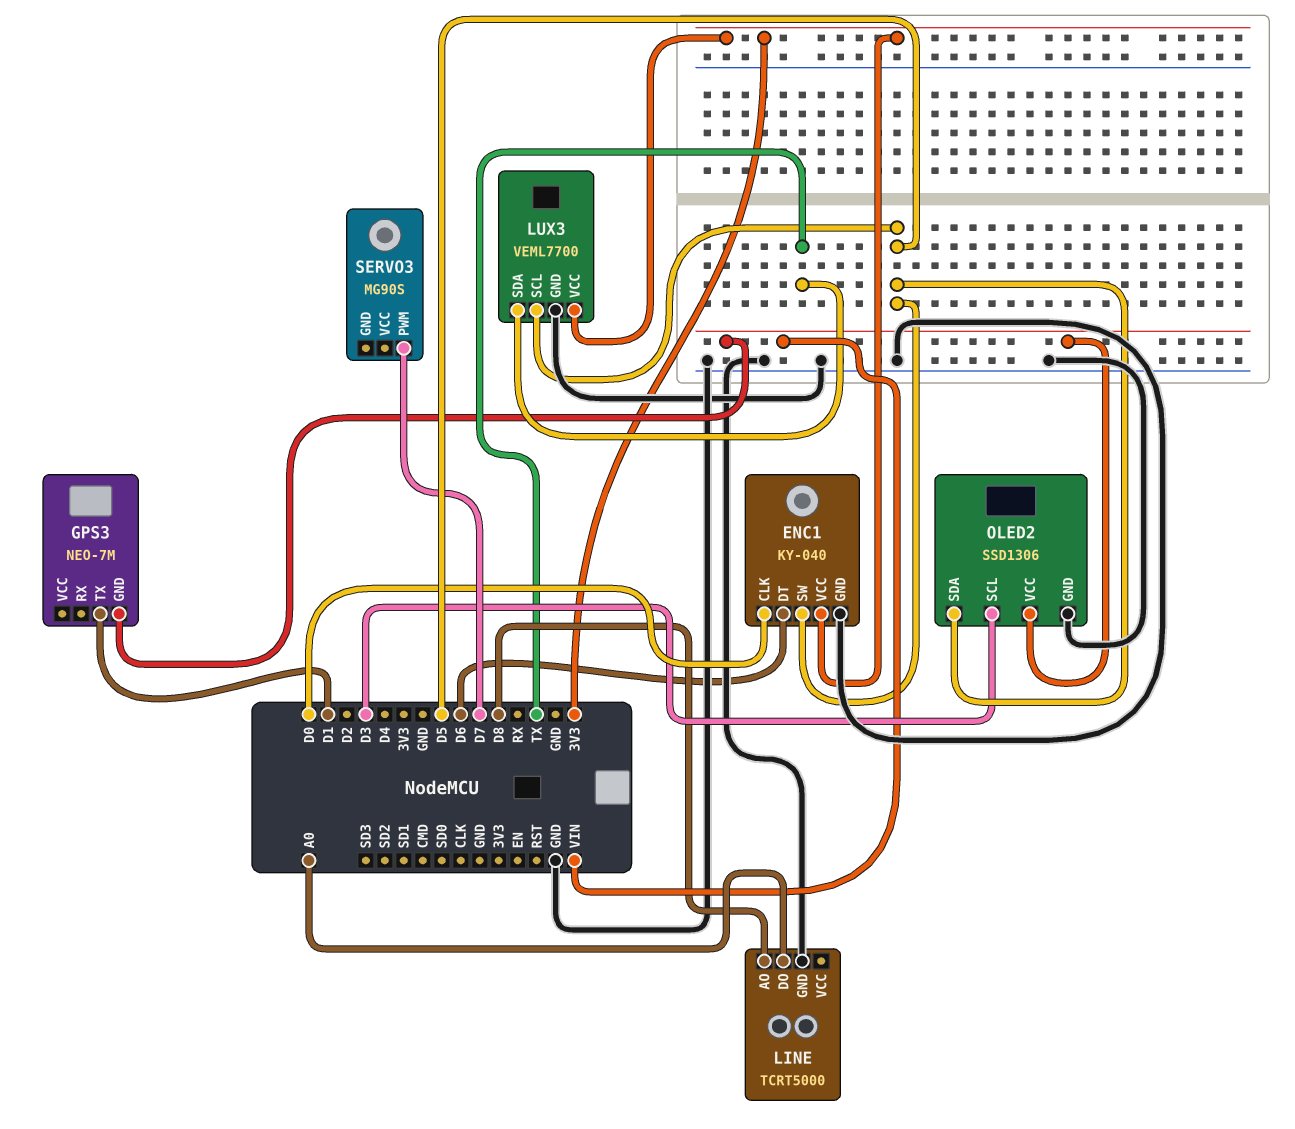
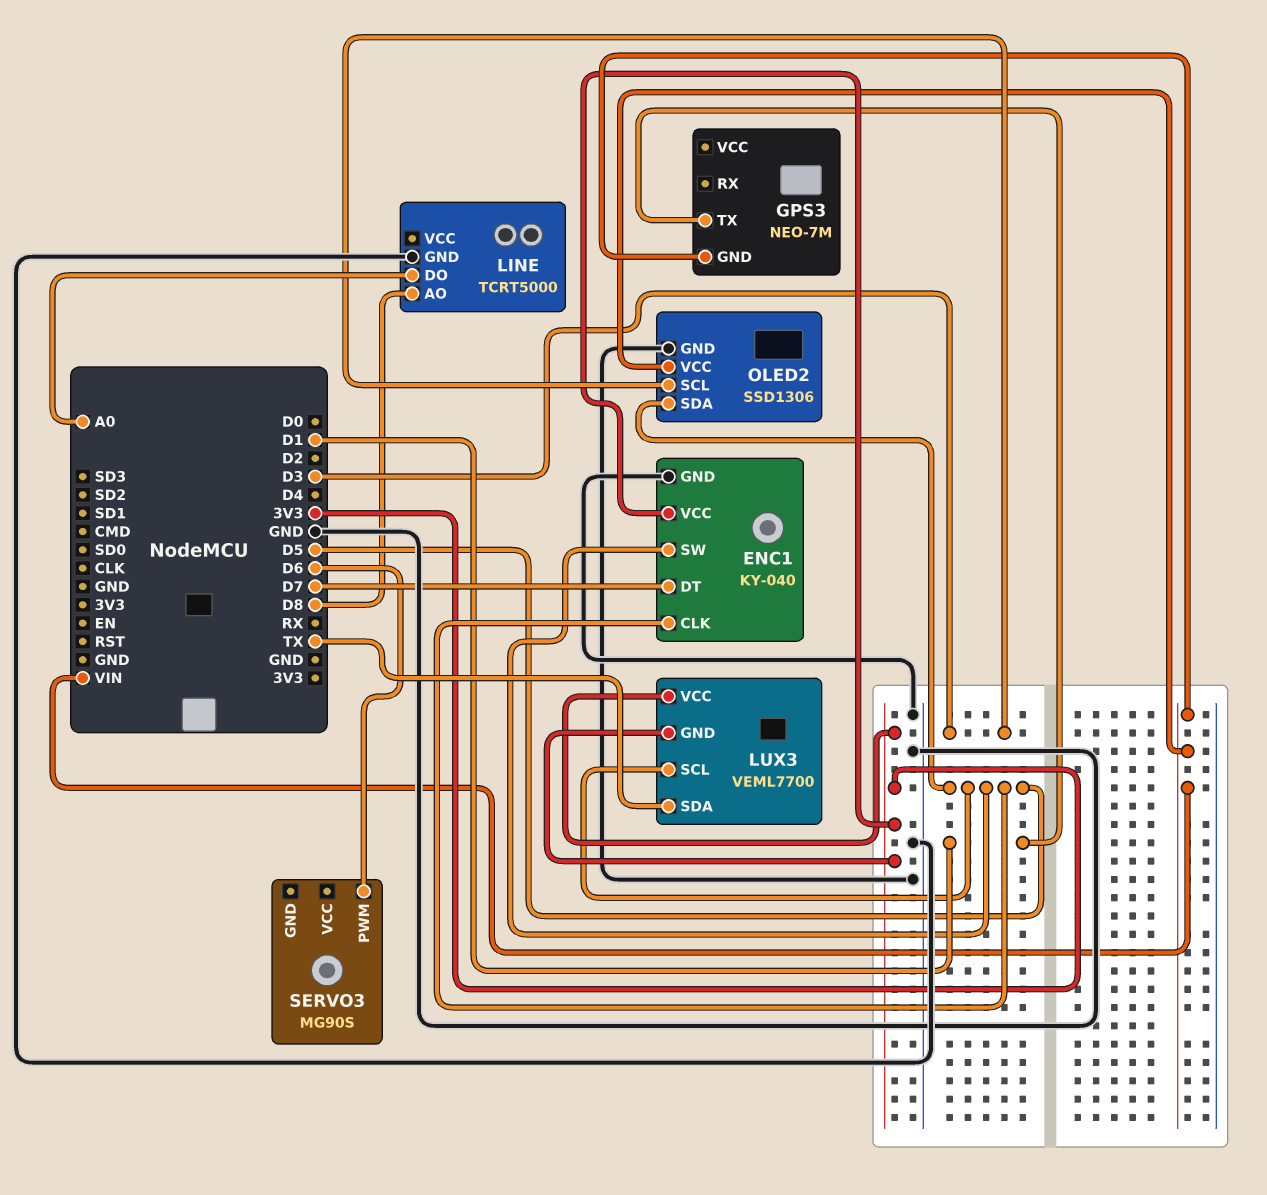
ENC1 pin CLK: D0 -> D5
ENC1 pin DT: D6 -> D7
LUX3 pin GND: GND -> 3V3
SERVO3 pin PWM: D7 -> D6

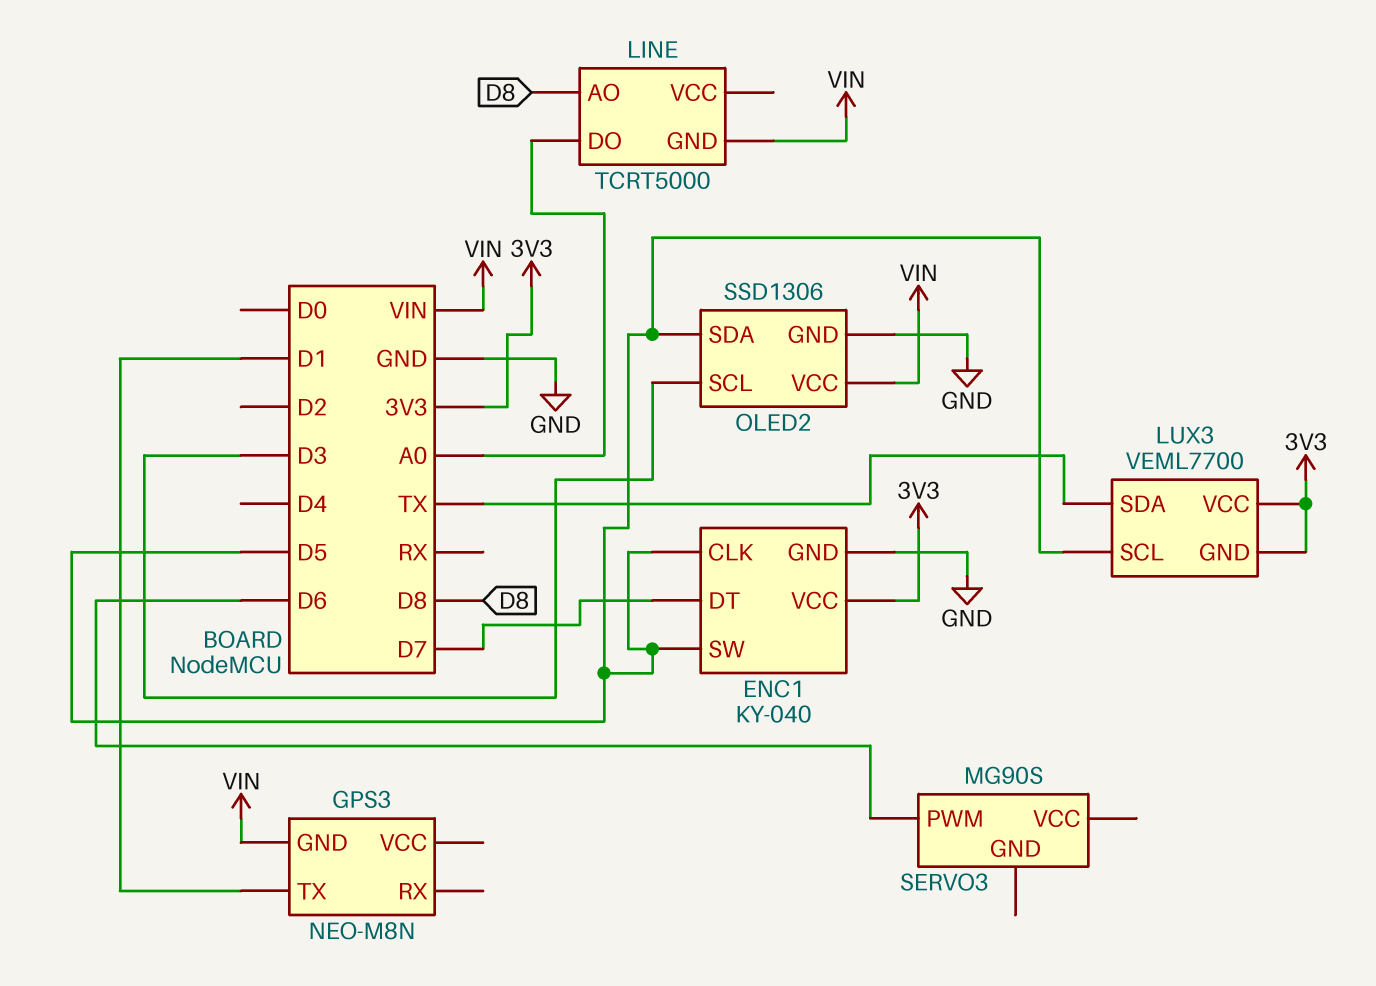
GPS3: NEO-7M -> NEO-M8N
LINE pin GND: GND -> VIN

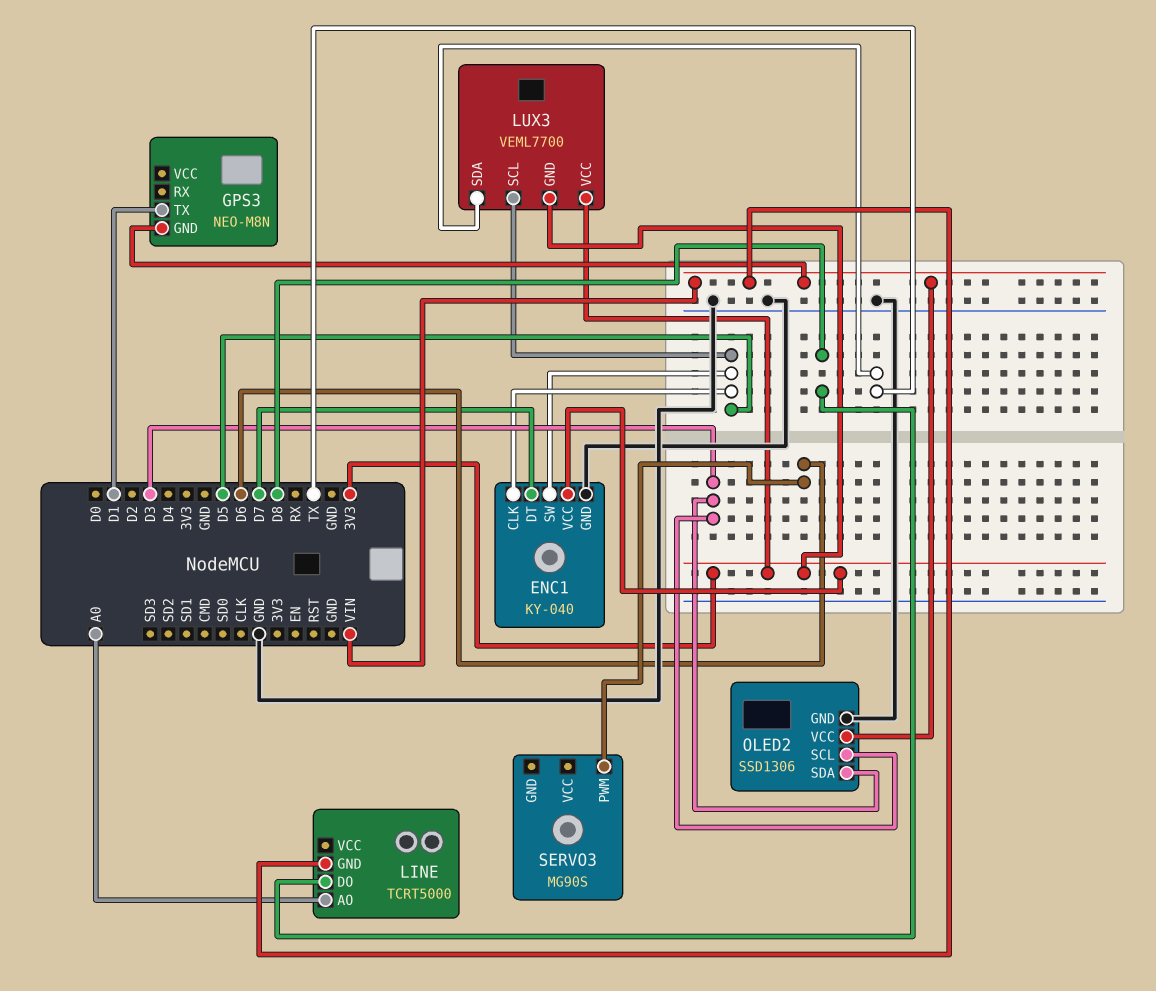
LINE pin AO: D8 -> A0
LINE pin DO: A0 -> D8
OLED2 pin SDA: D5 -> D3

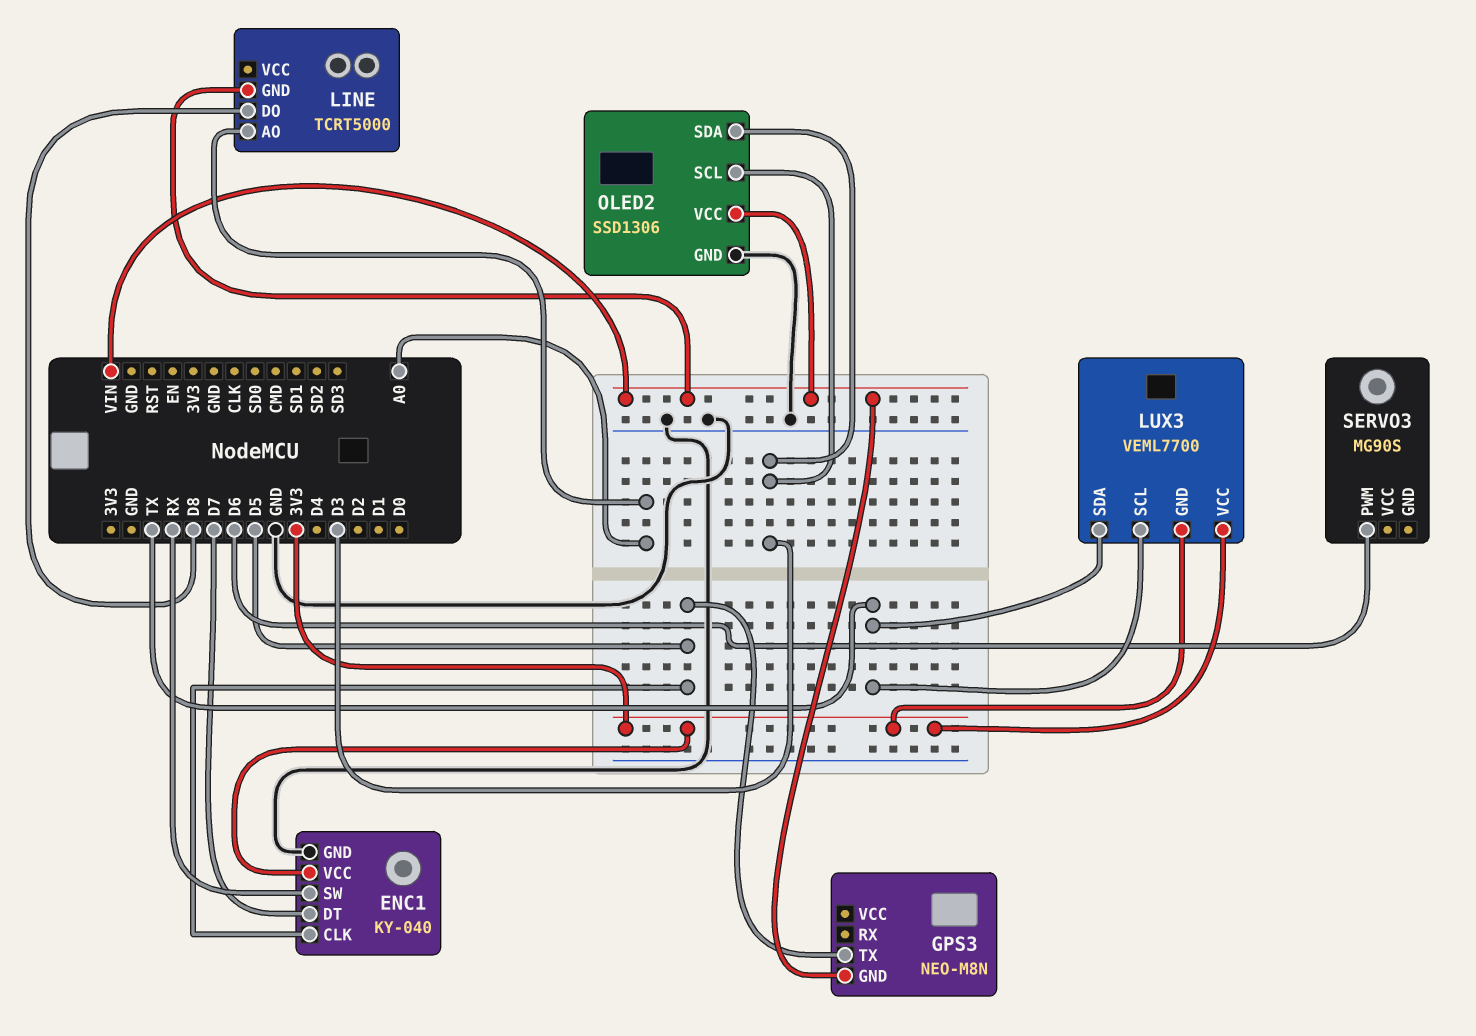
ENC1 pin SW: D5 -> RX
GPS3 pin TX: D1 -> D5
LUX3 pin SCL: D5 -> TX

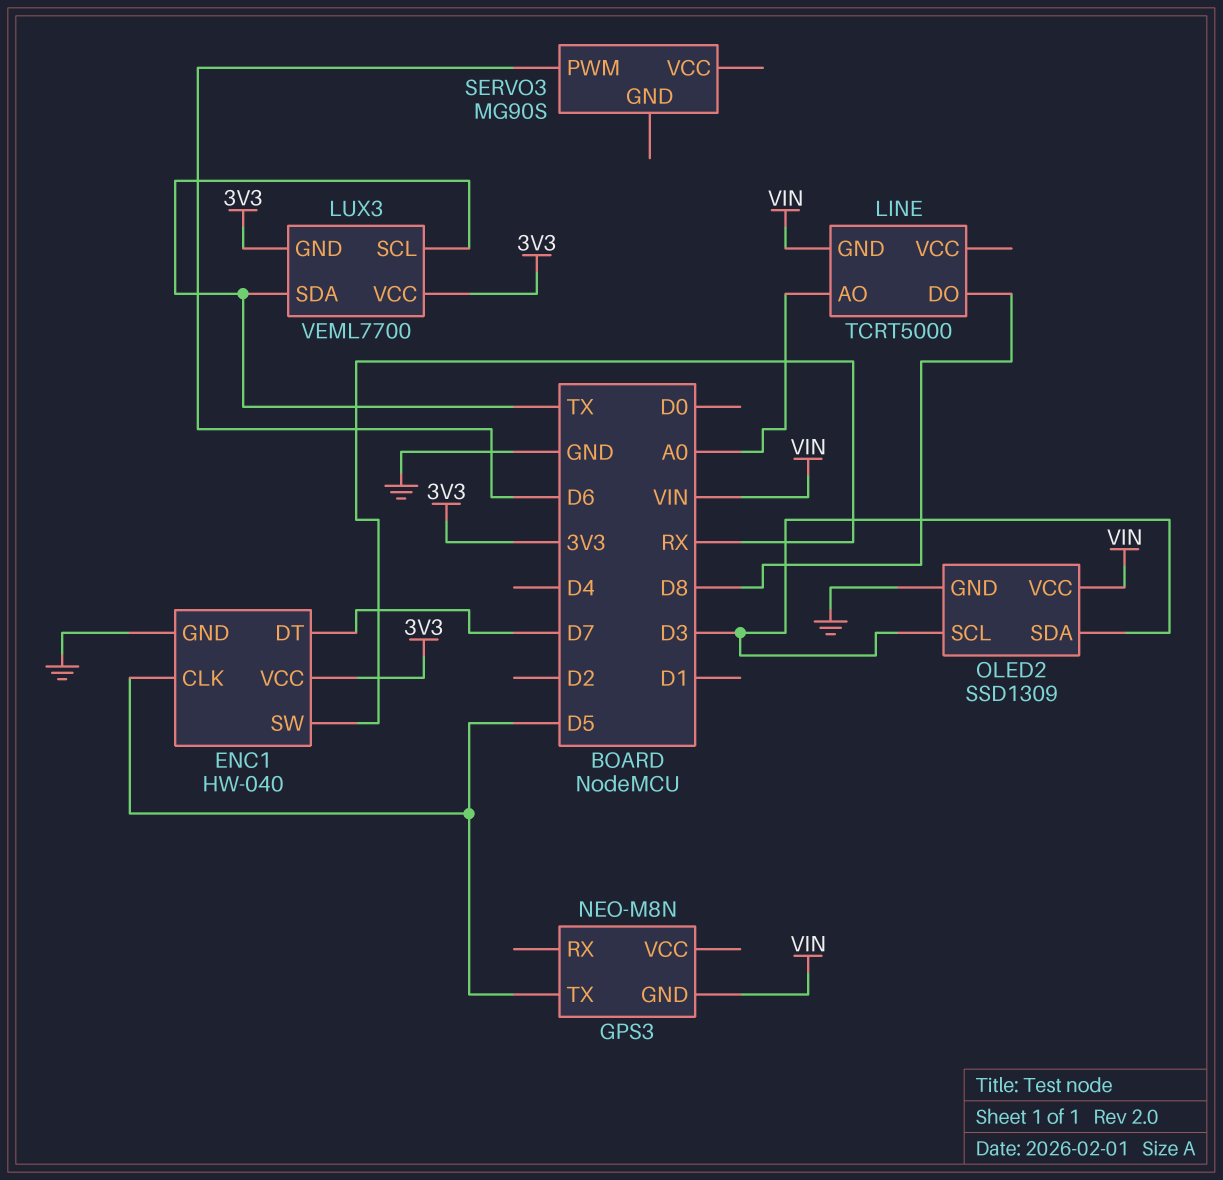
ENC1: KY-040 -> HW-040
OLED2: SSD1306 -> SSD1309

